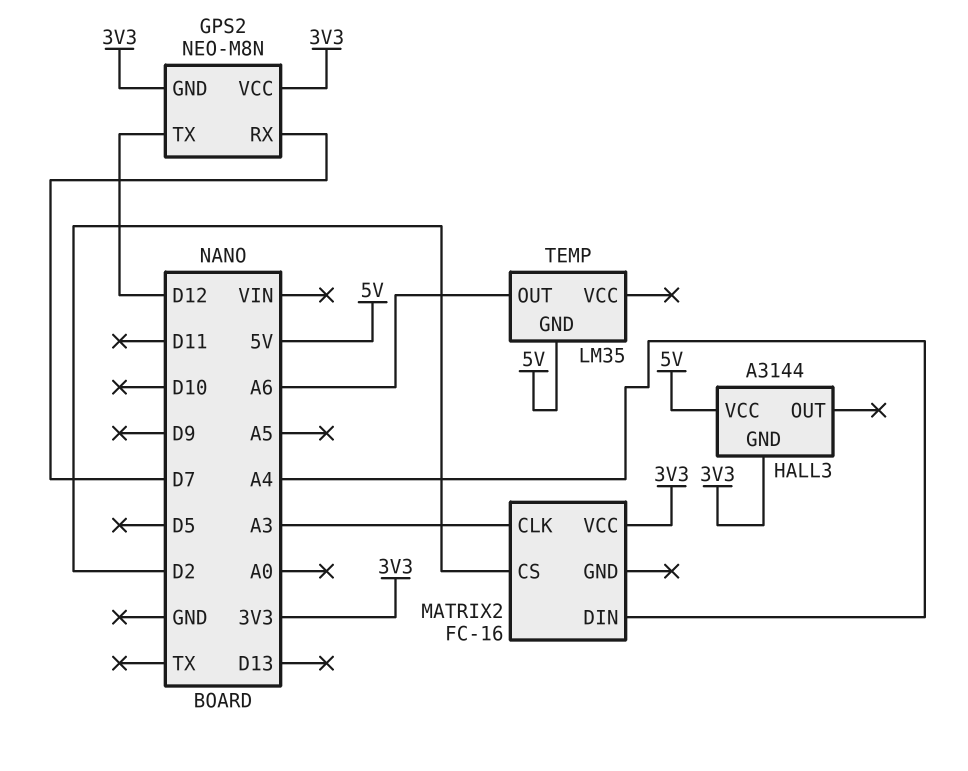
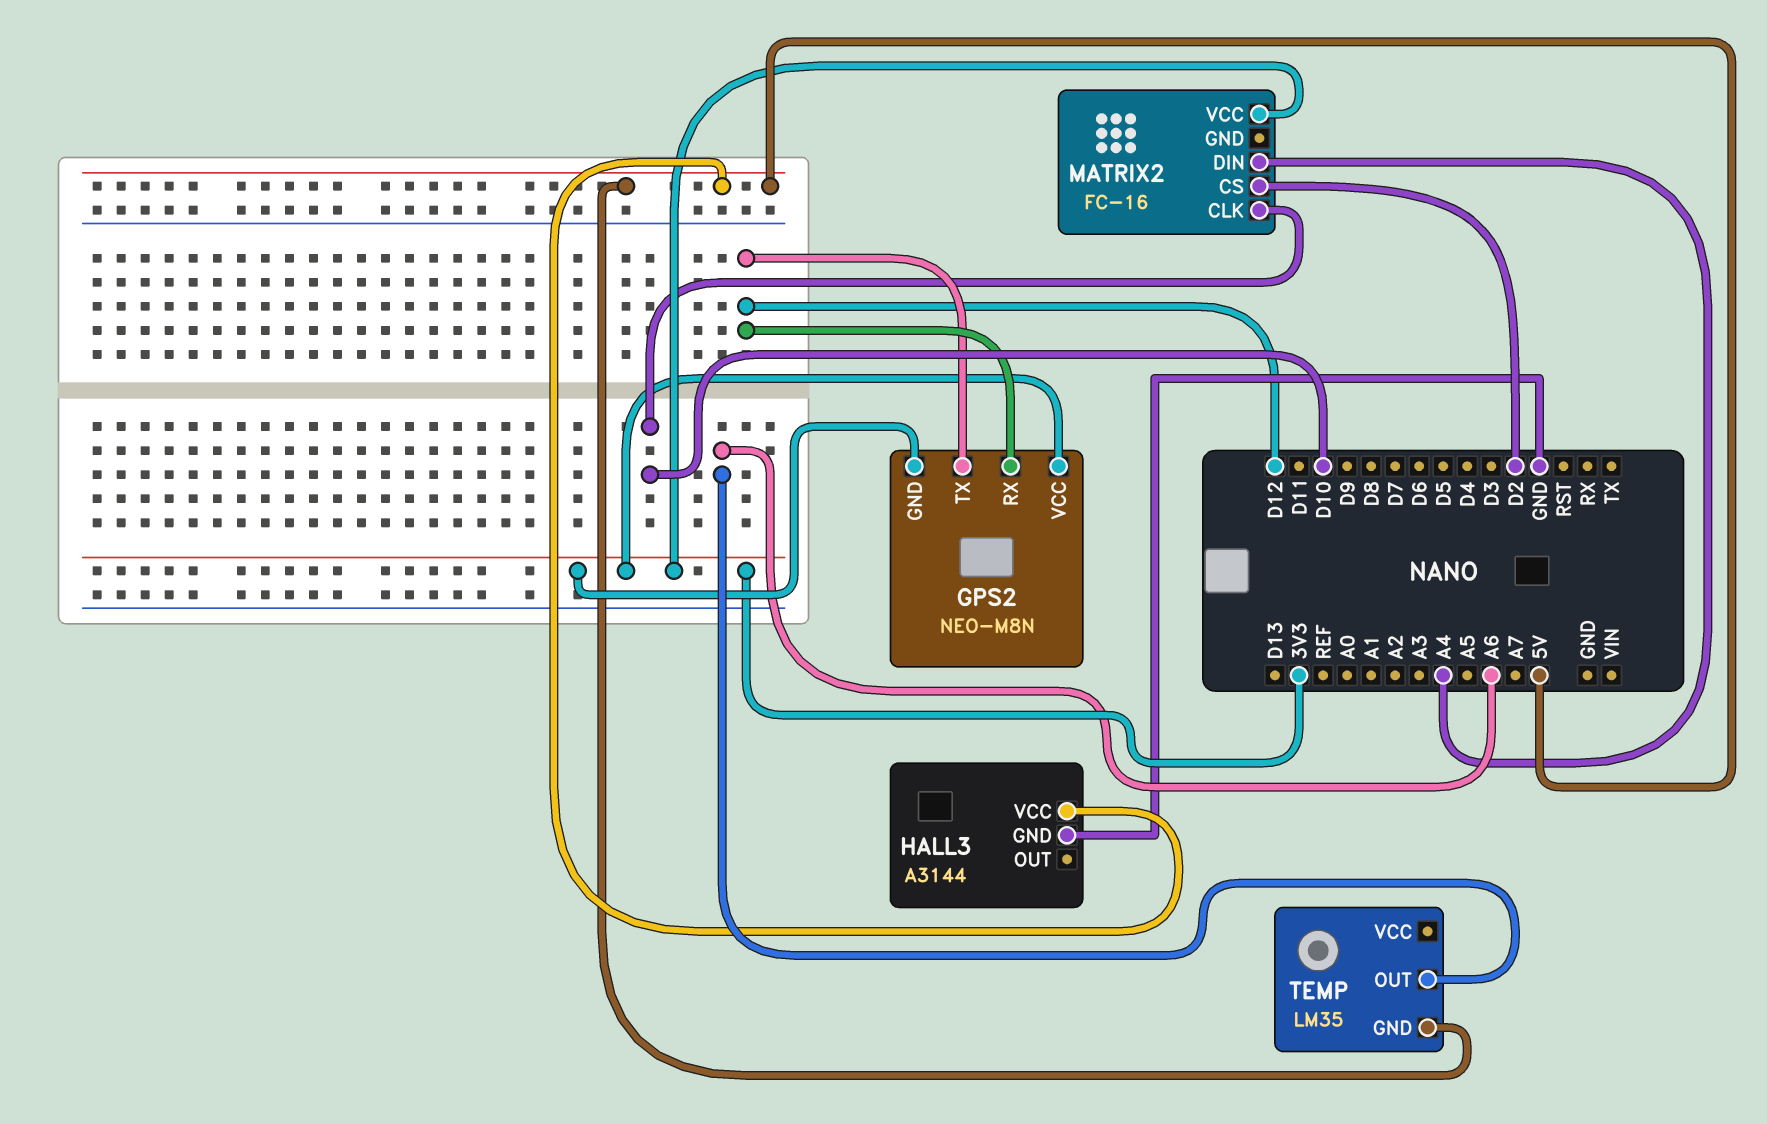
GPS2 pin RX: D7 -> D12
HALL3 pin GND: 3V3 -> GND
MATRIX2 pin CLK: A3 -> D10

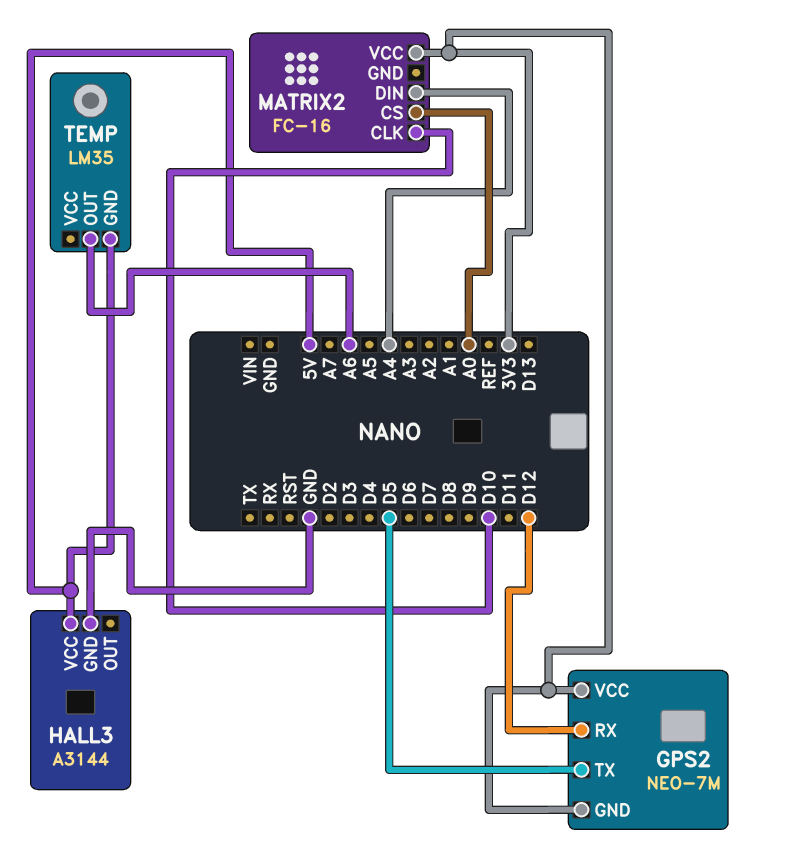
GPS2: NEO-M8N -> NEO-7M
GPS2 pin TX: D12 -> D5
MATRIX2 pin CS: D2 -> A0

